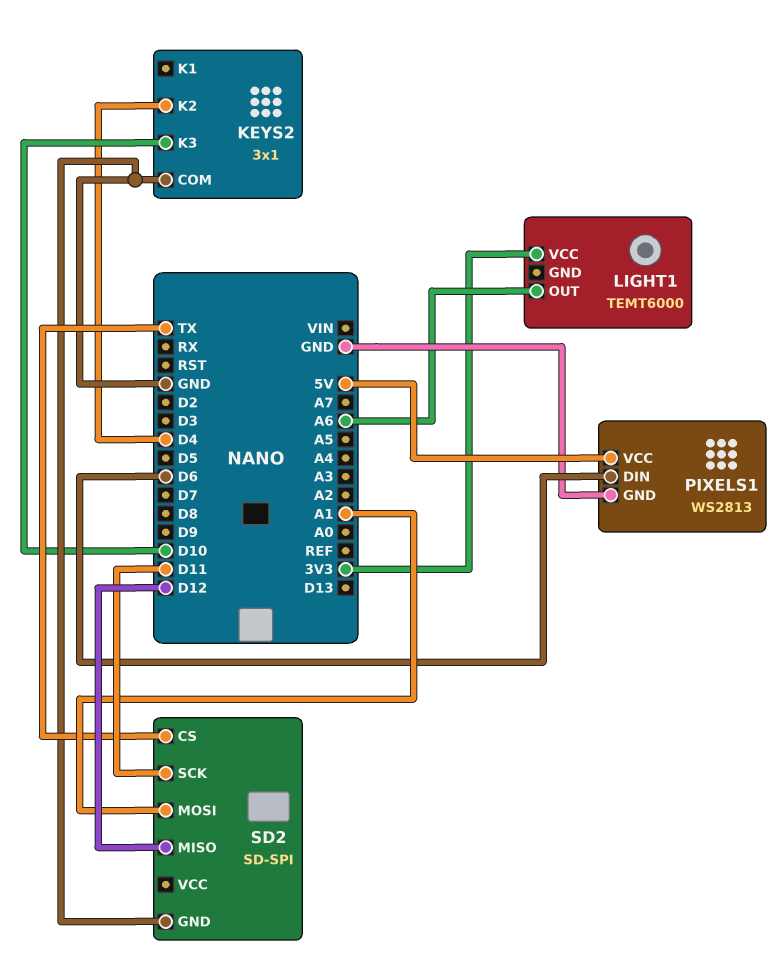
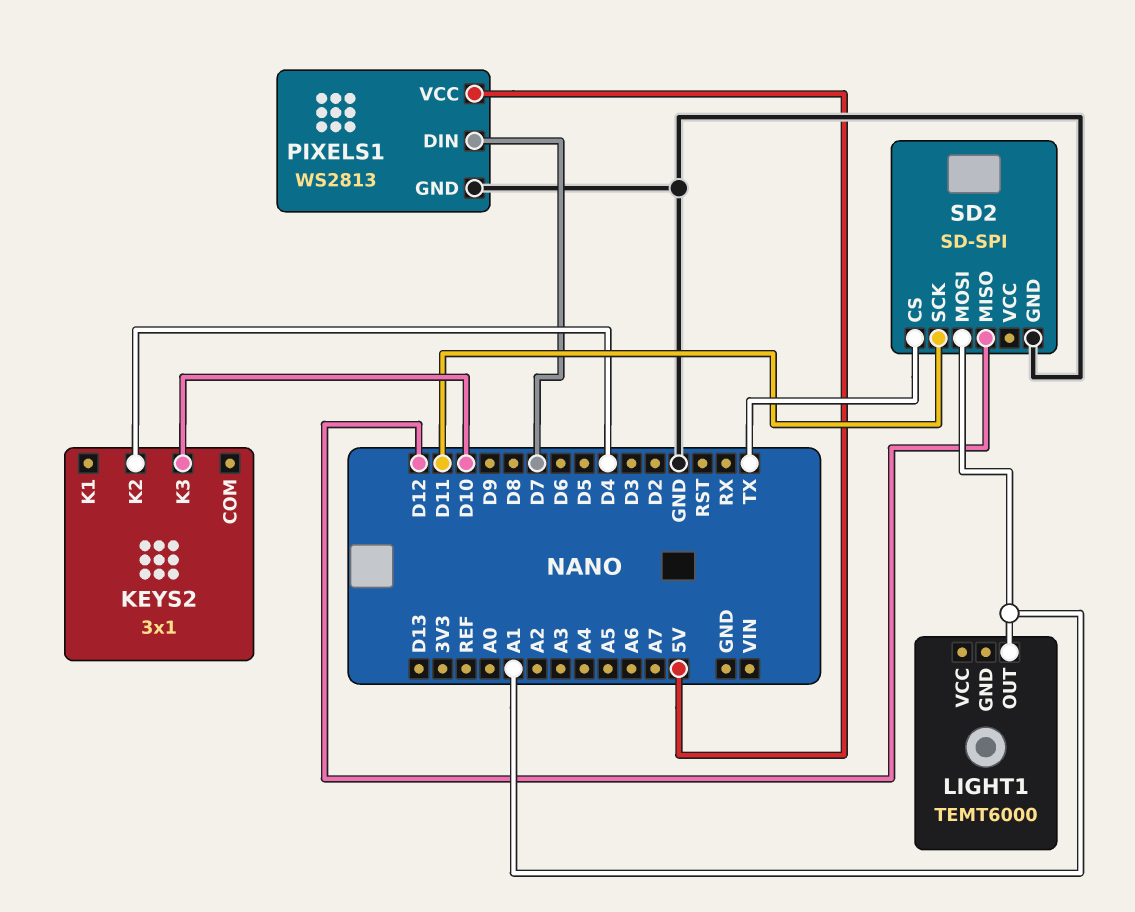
KEYS2 pin COM: GND -> none
LIGHT1 pin OUT: A6 -> A1
LIGHT1 pin VCC: 3V3 -> none
PIXELS1 pin DIN: D6 -> D7

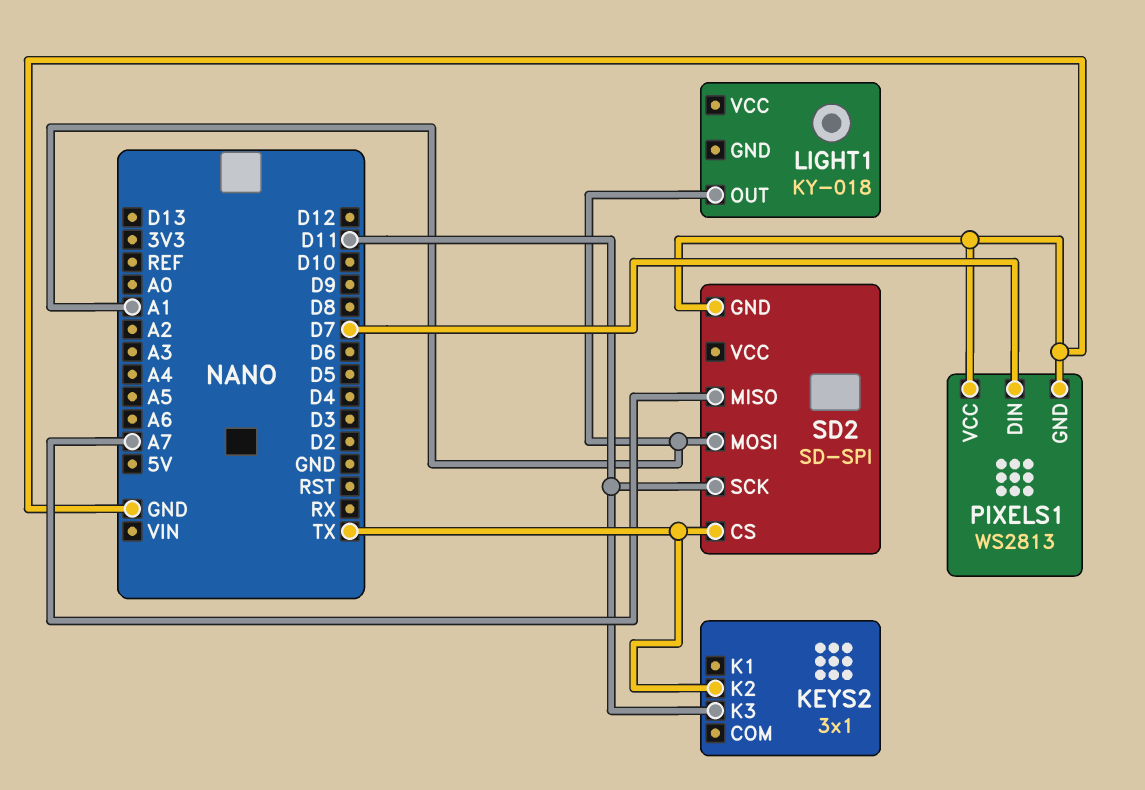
KEYS2 pin K2: D4 -> TX
KEYS2 pin K3: D10 -> D11
LIGHT1: TEMT6000 -> KY-018
PIXELS1 pin VCC: 5V -> GND
SD2 pin MISO: D12 -> A7

